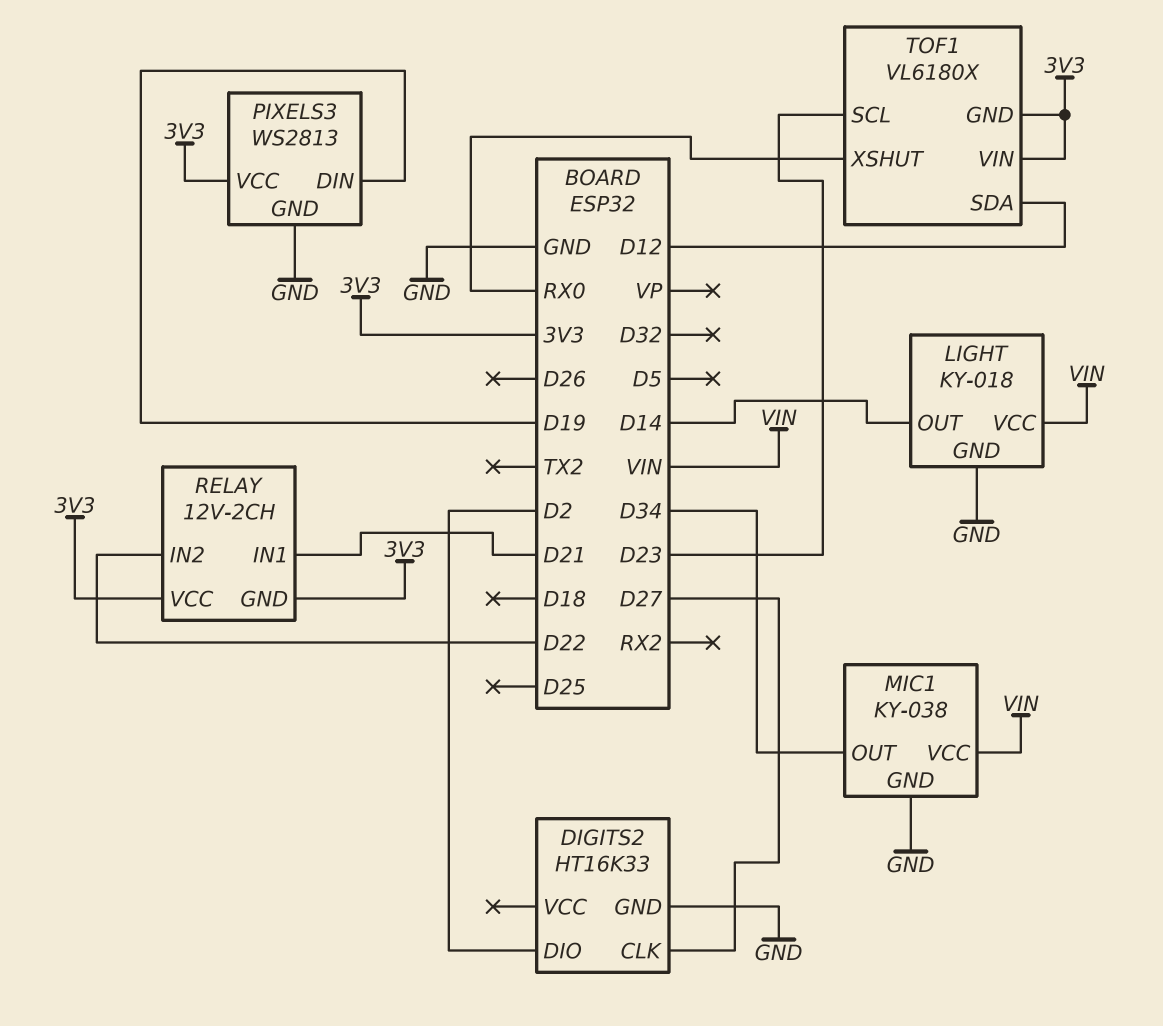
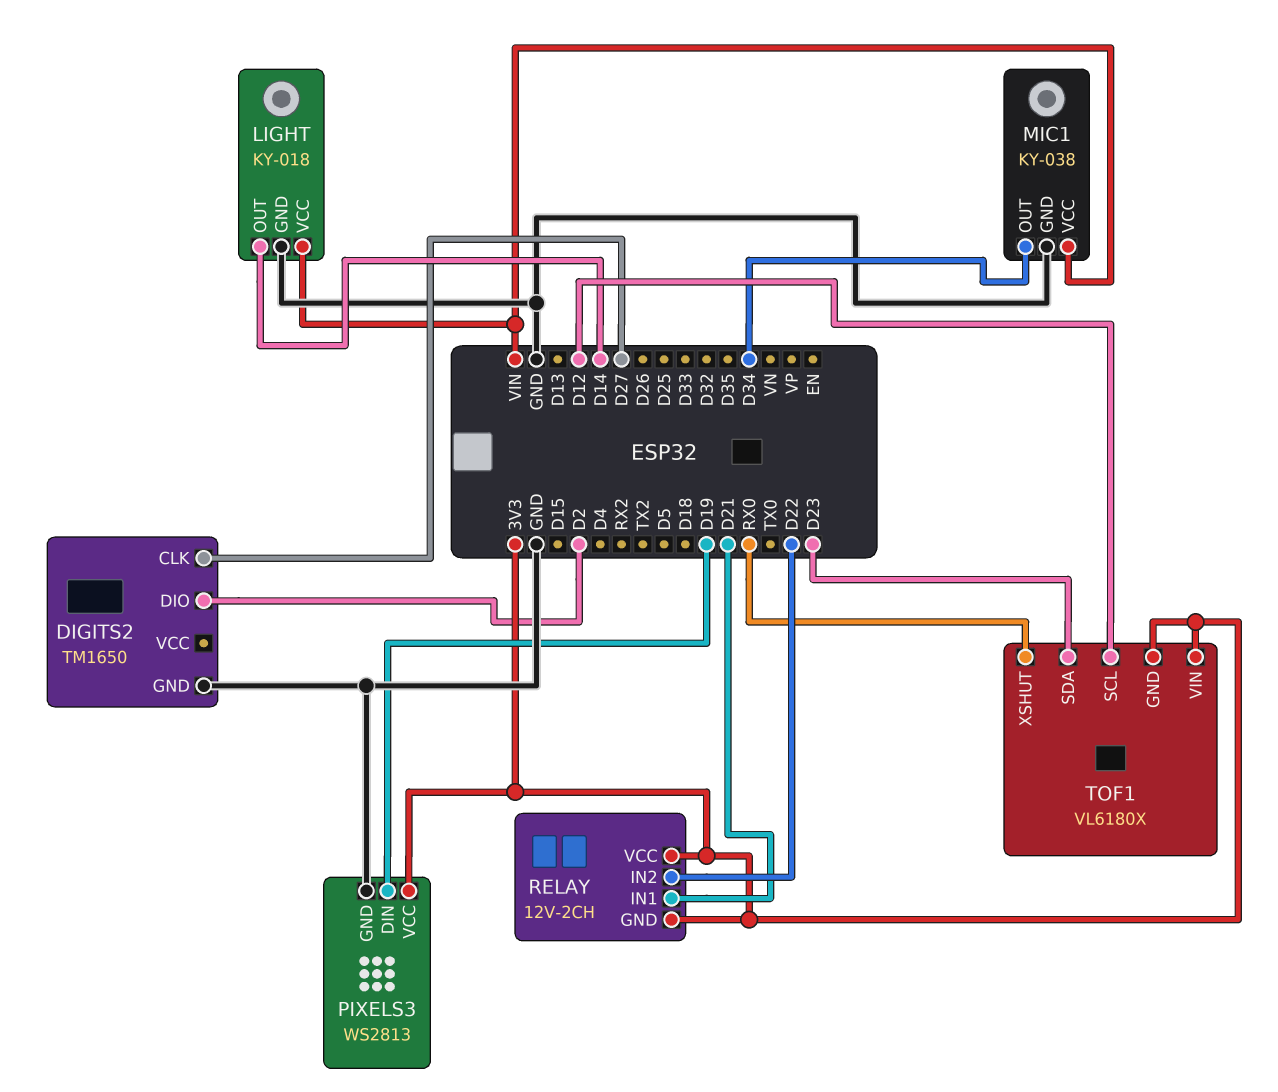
DIGITS2: HT16K33 -> TM1650
TOF1 pin SCL: D23 -> D12
TOF1 pin SDA: D12 -> D23

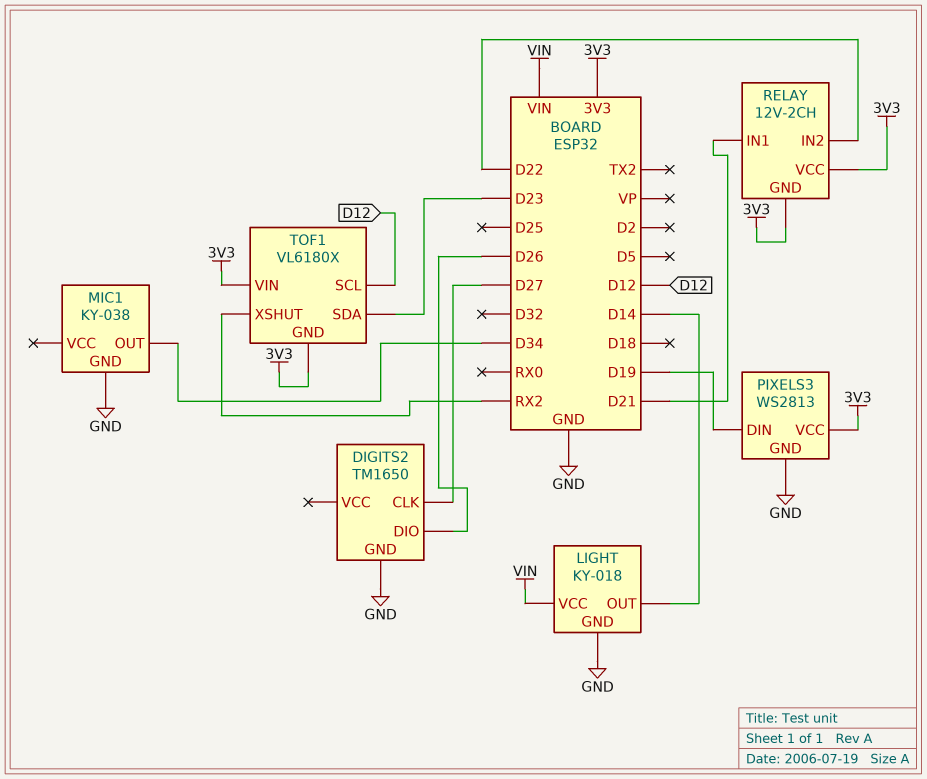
DIGITS2 pin DIO: D2 -> D26
MIC1 pin VCC: VIN -> none
TOF1 pin XSHUT: RX0 -> RX2

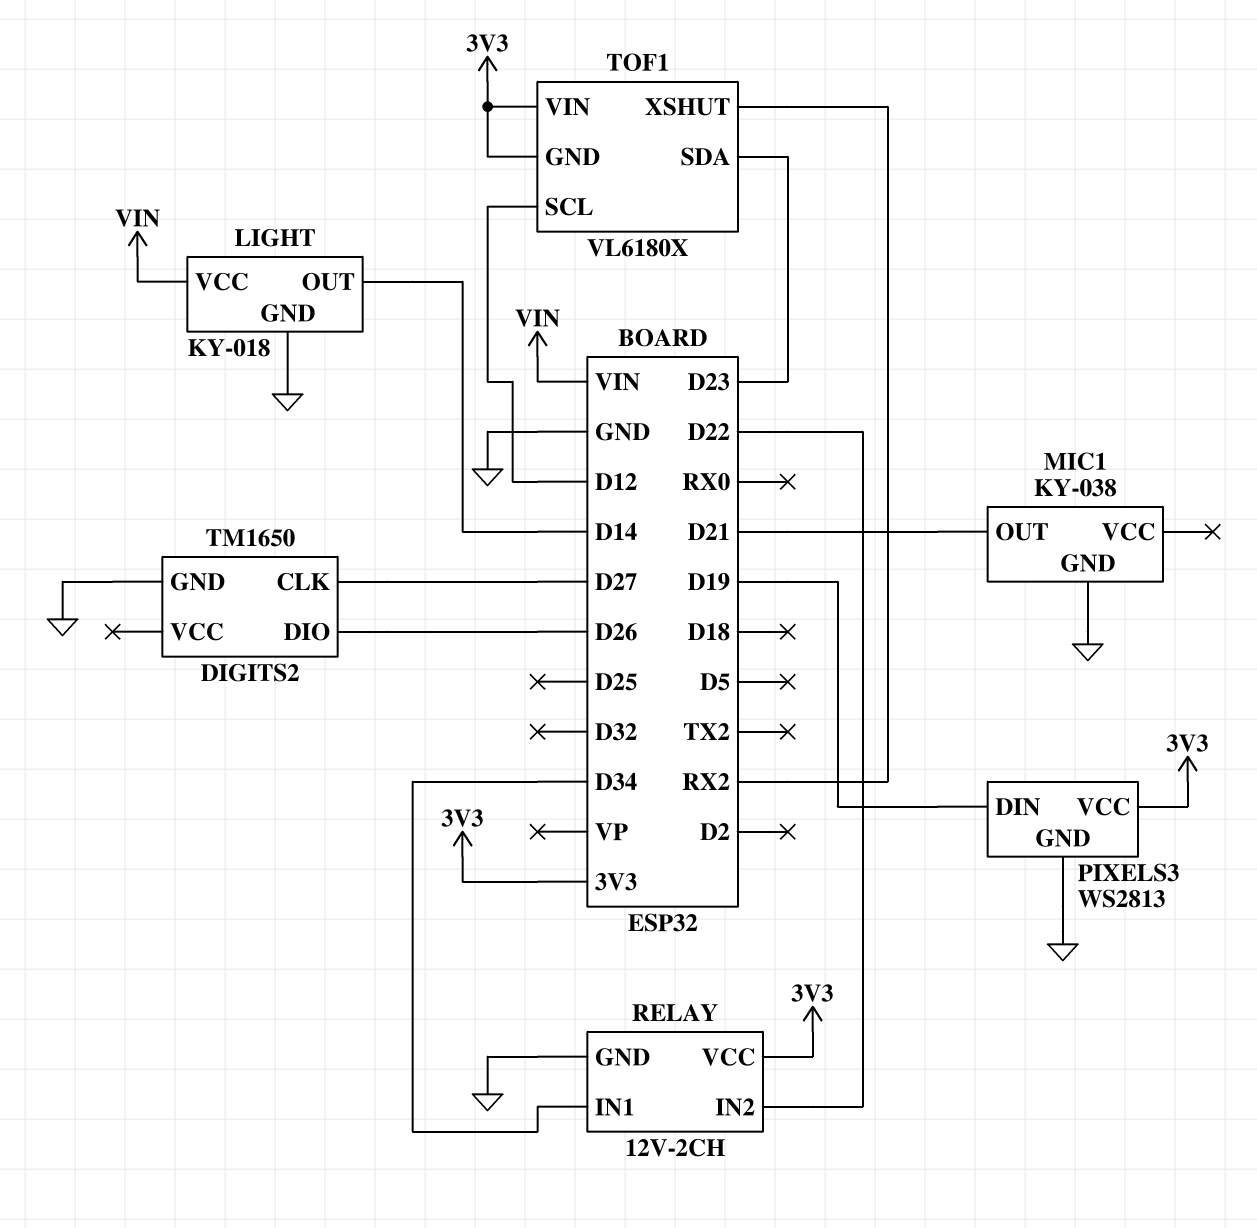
MIC1 pin OUT: D34 -> D21
RELAY pin GND: 3V3 -> GND
RELAY pin IN1: D21 -> D34

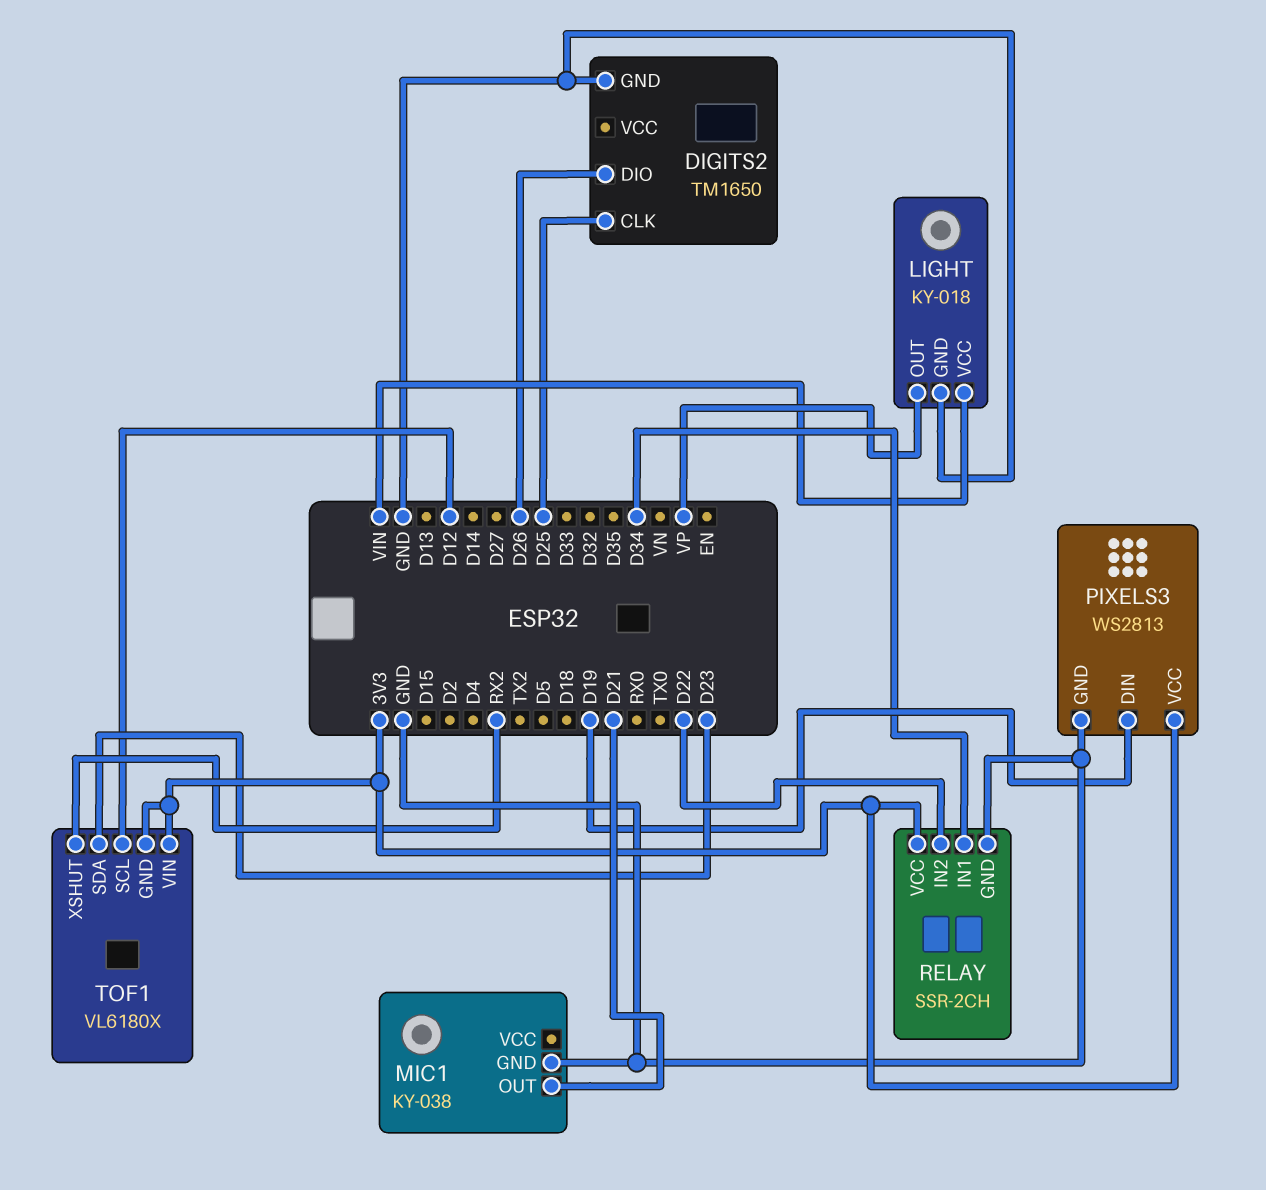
DIGITS2 pin CLK: D27 -> D25
LIGHT pin OUT: D14 -> VP
RELAY: 12V-2CH -> SSR-2CH

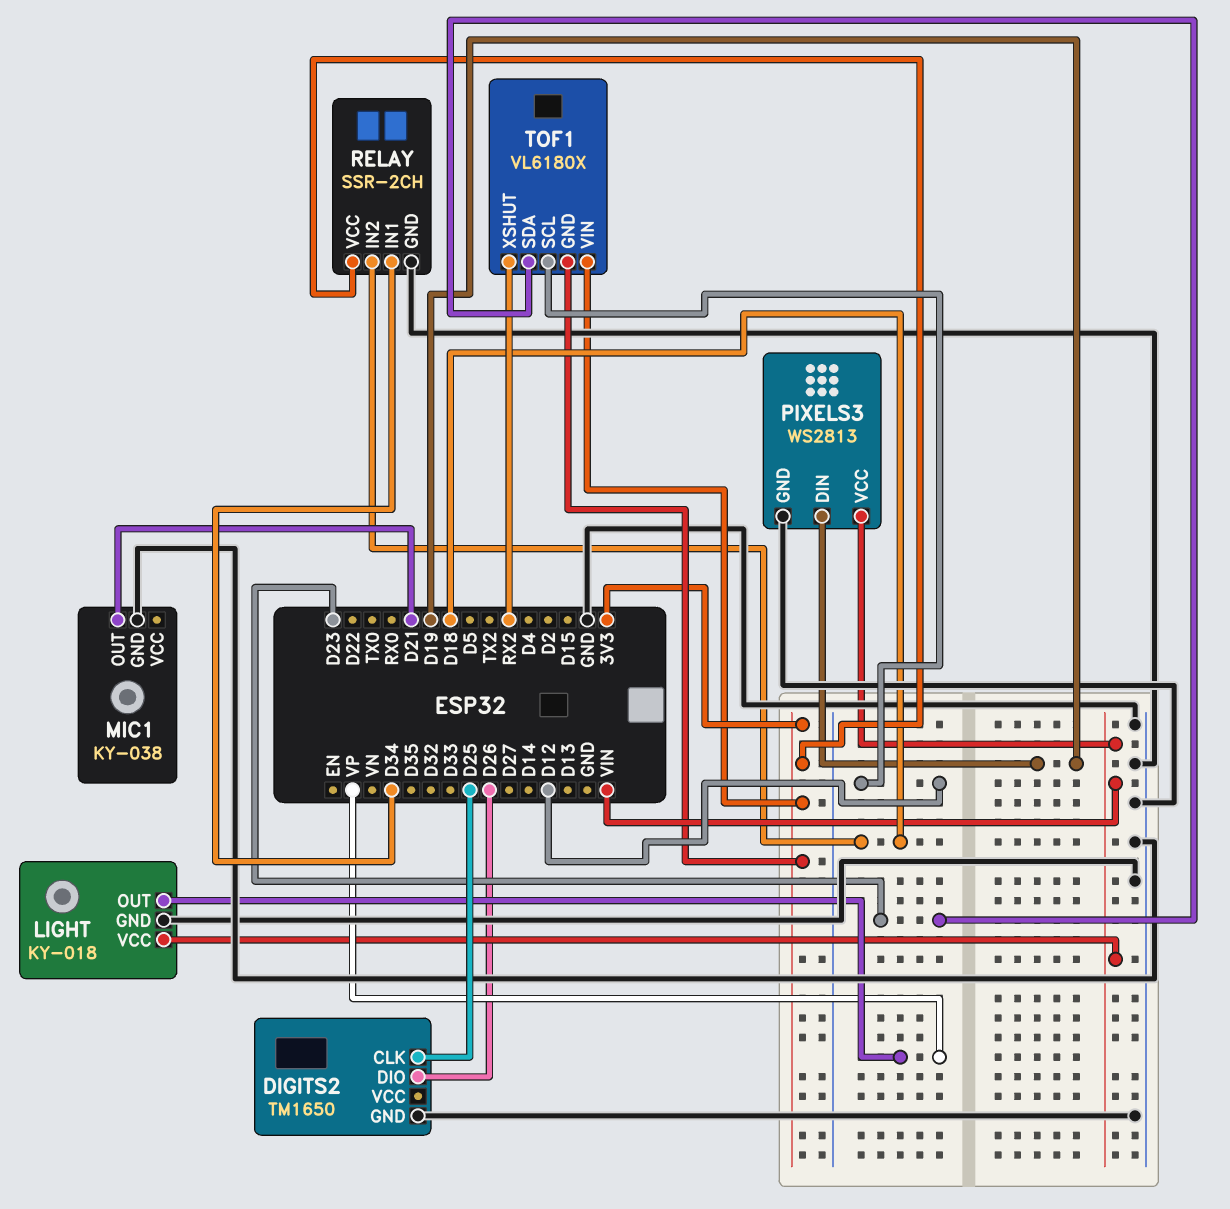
PIXELS3 pin VCC: 3V3 -> VIN
RELAY pin IN2: D22 -> D18

